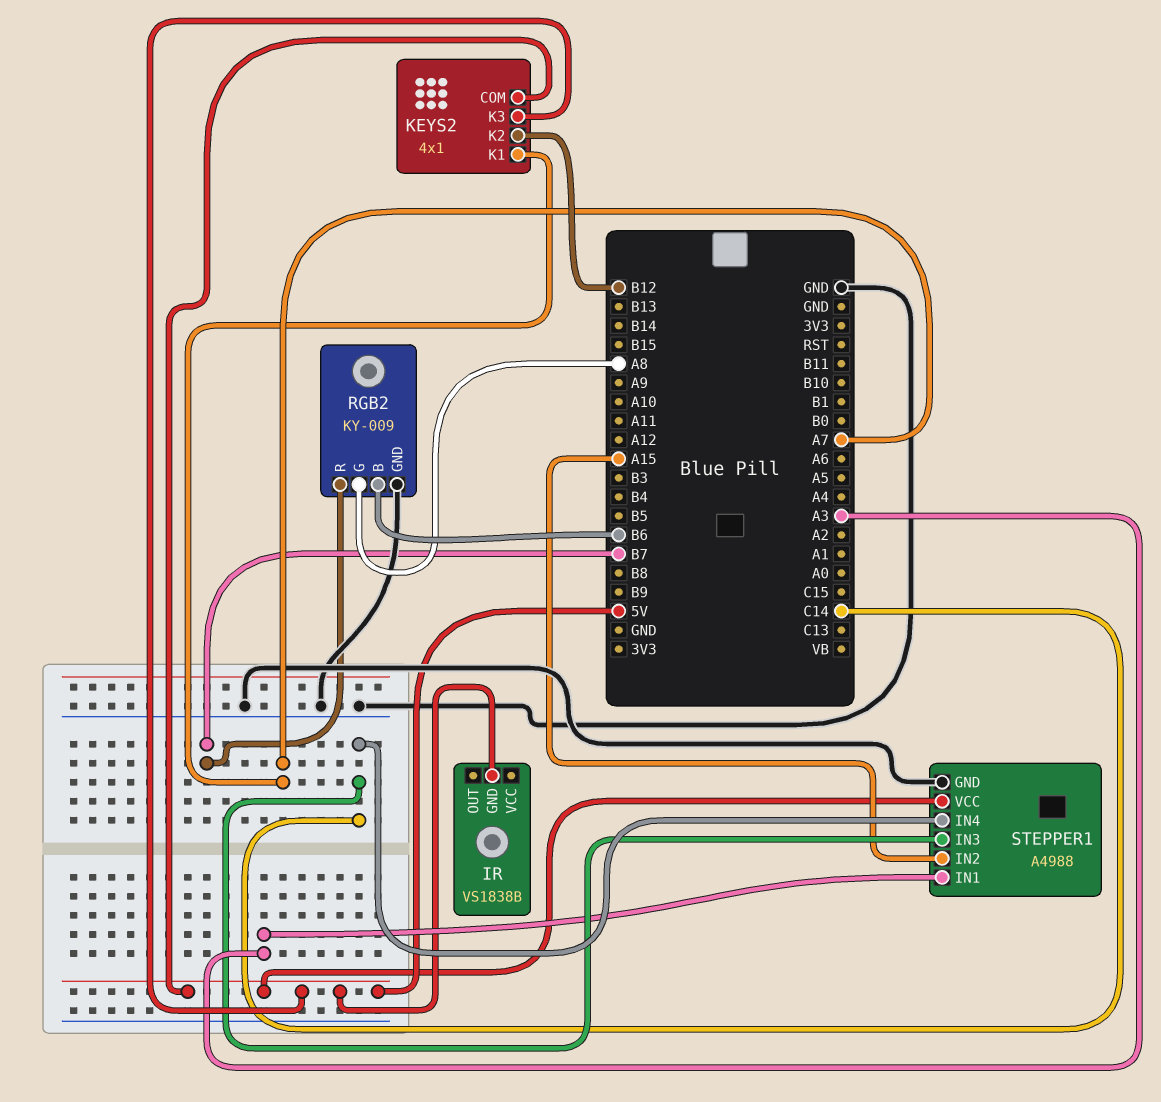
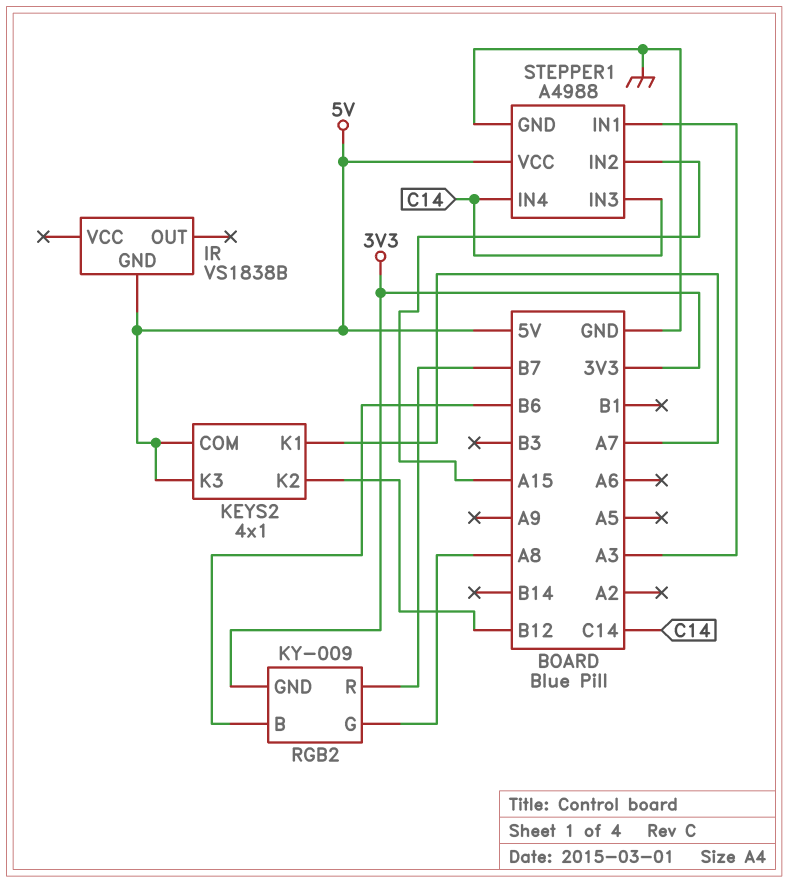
RGB2 pin GND: GND -> 3V3

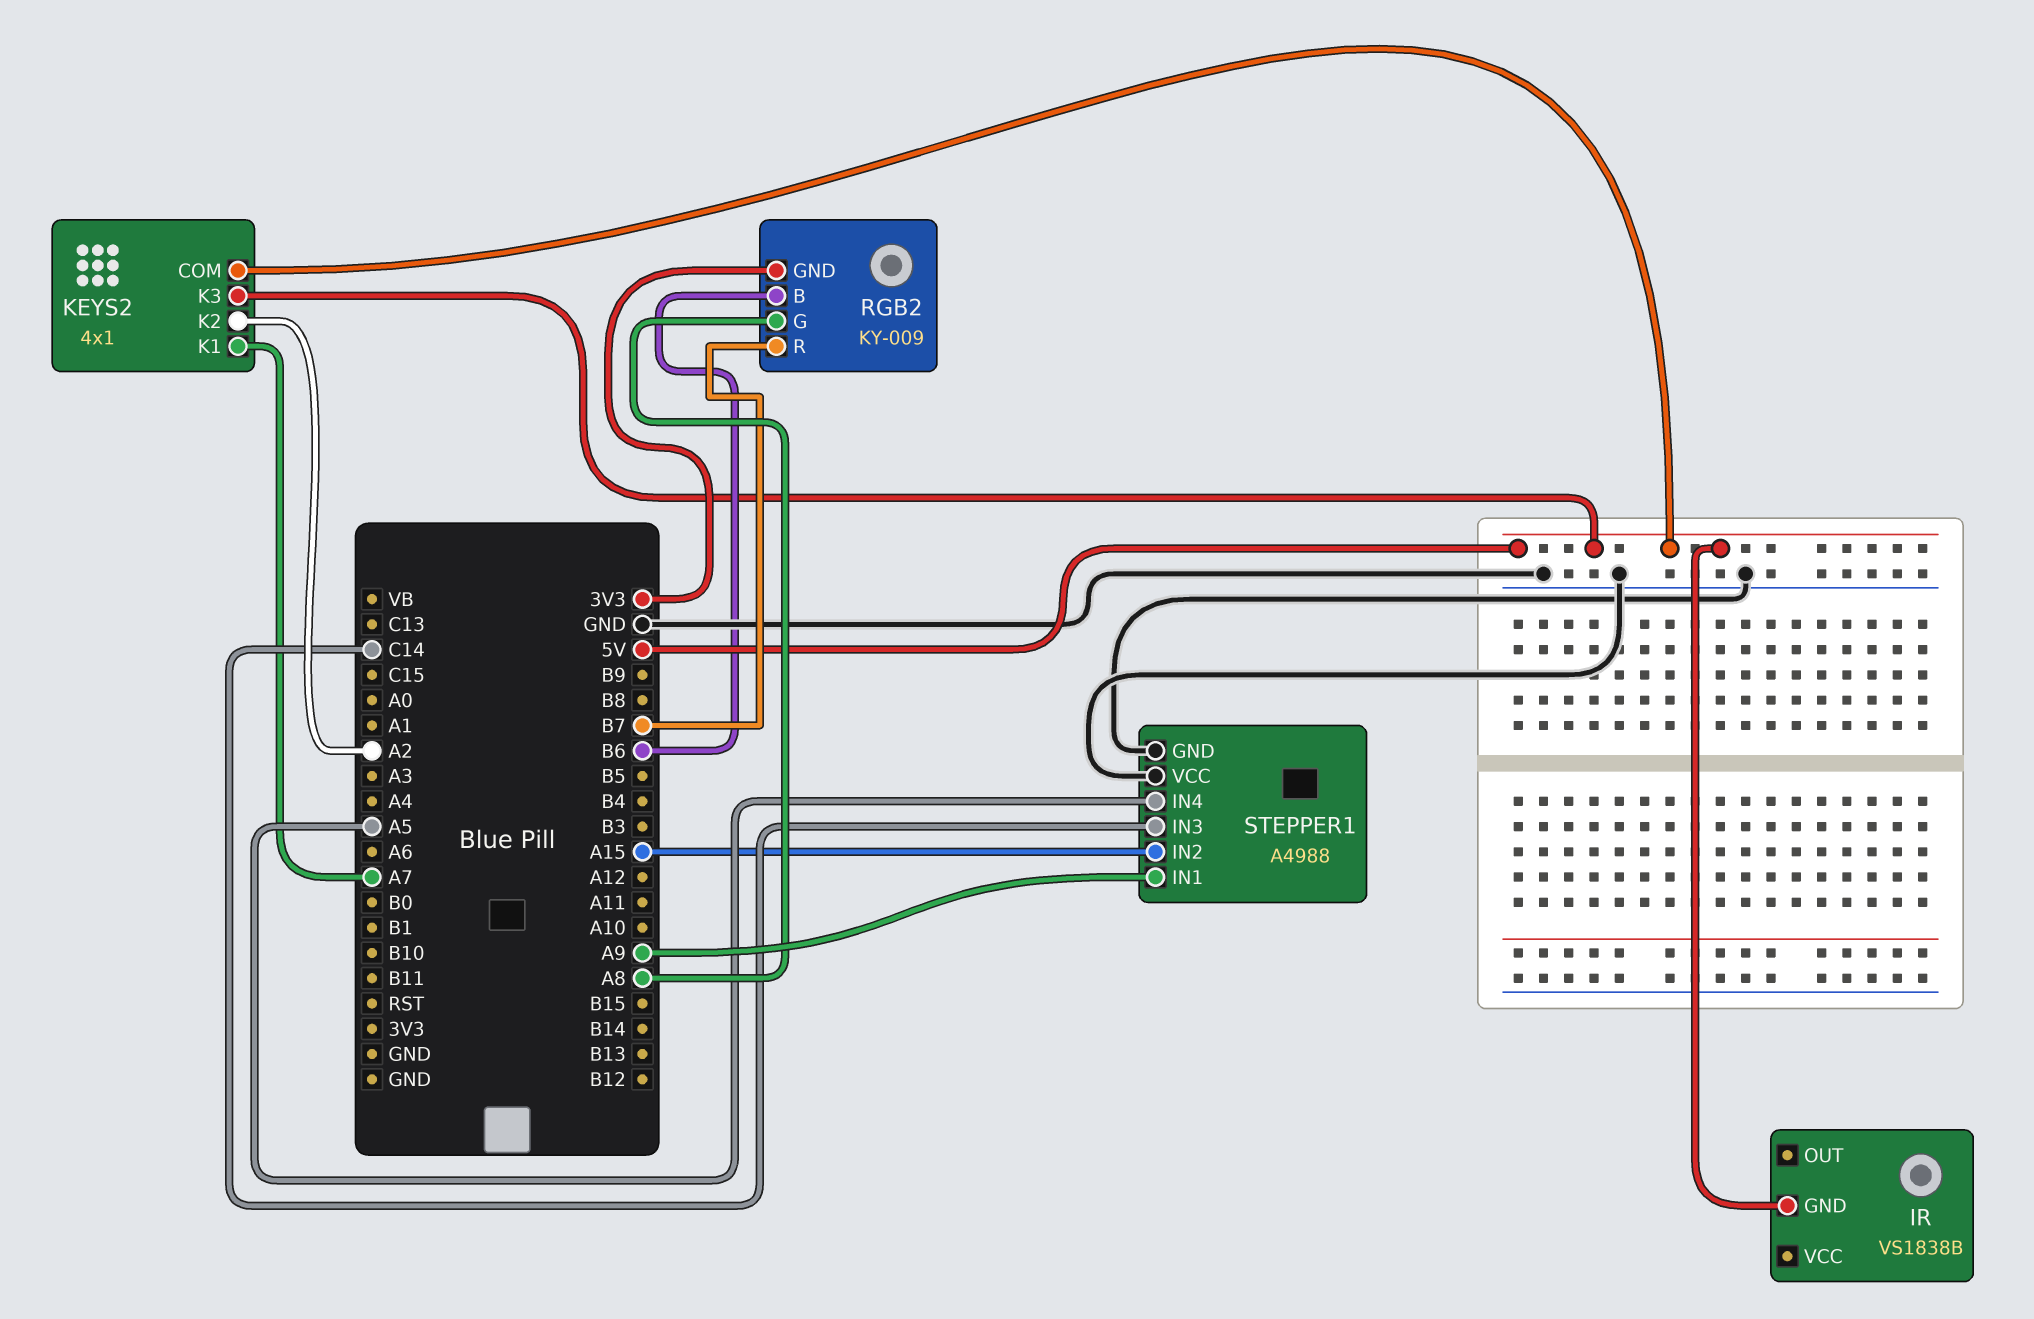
KEYS2 pin K2: B12 -> A2
STEPPER1 pin IN1: A3 -> A9
STEPPER1 pin IN4: C14 -> A5
STEPPER1 pin VCC: 5V -> GND

